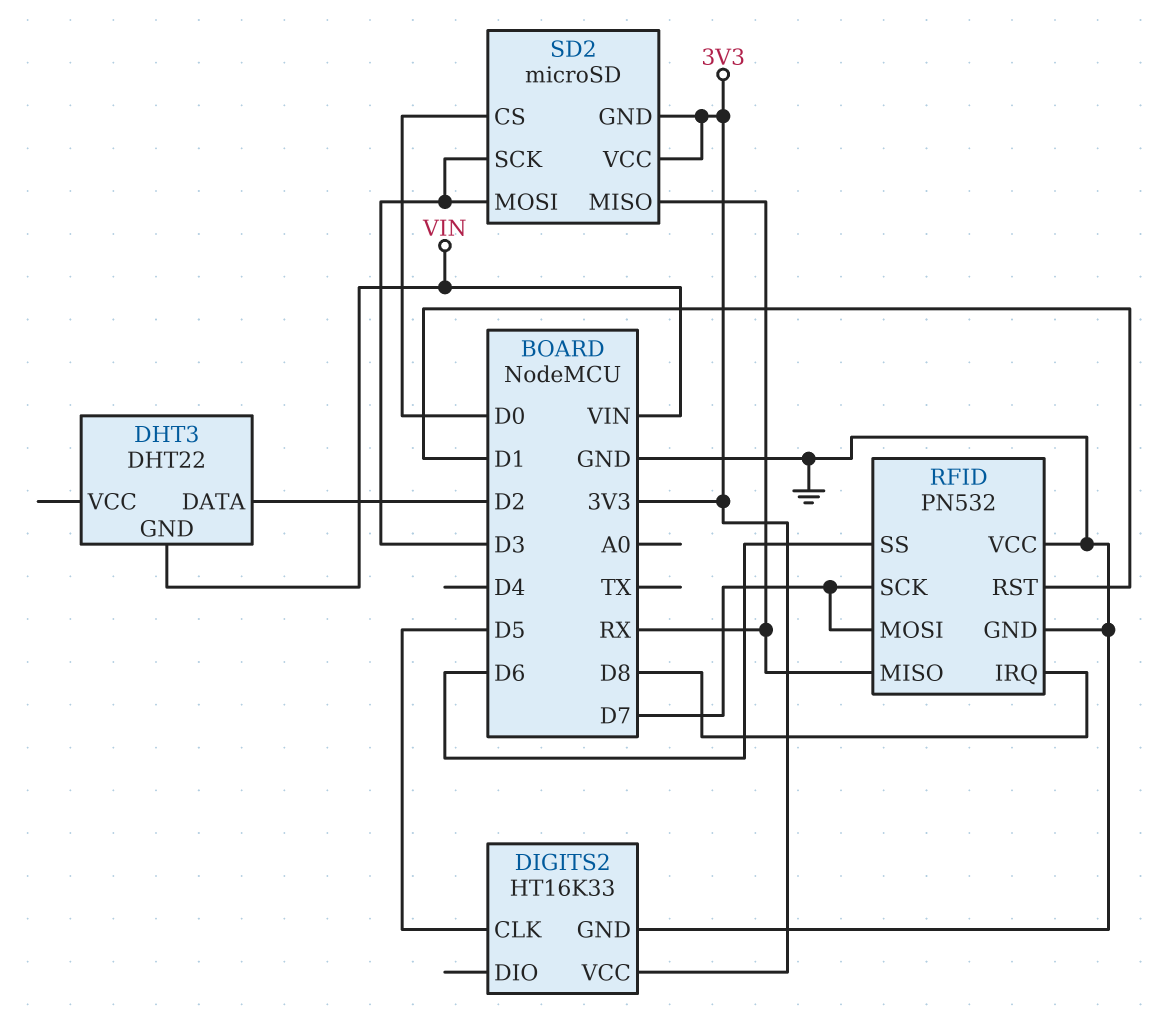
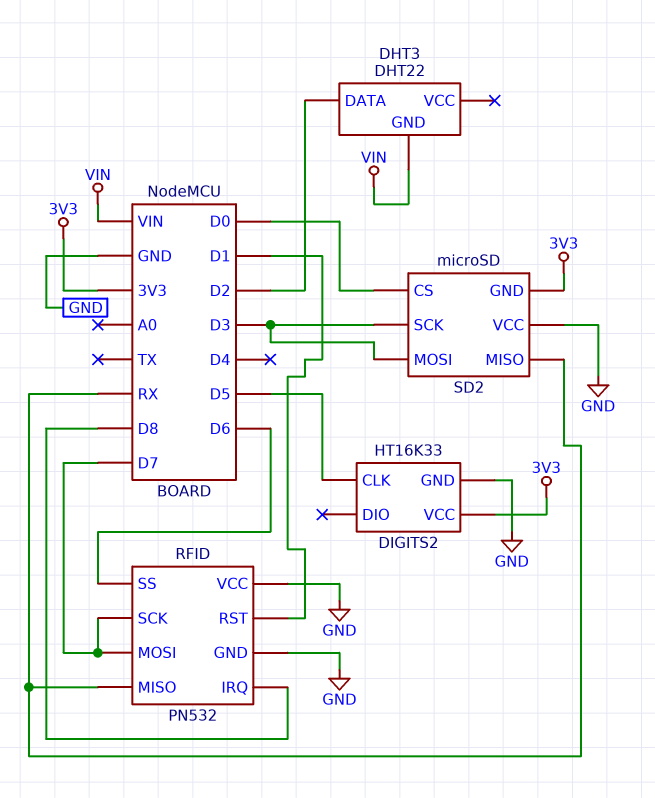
SD2 pin VCC: 3V3 -> GND

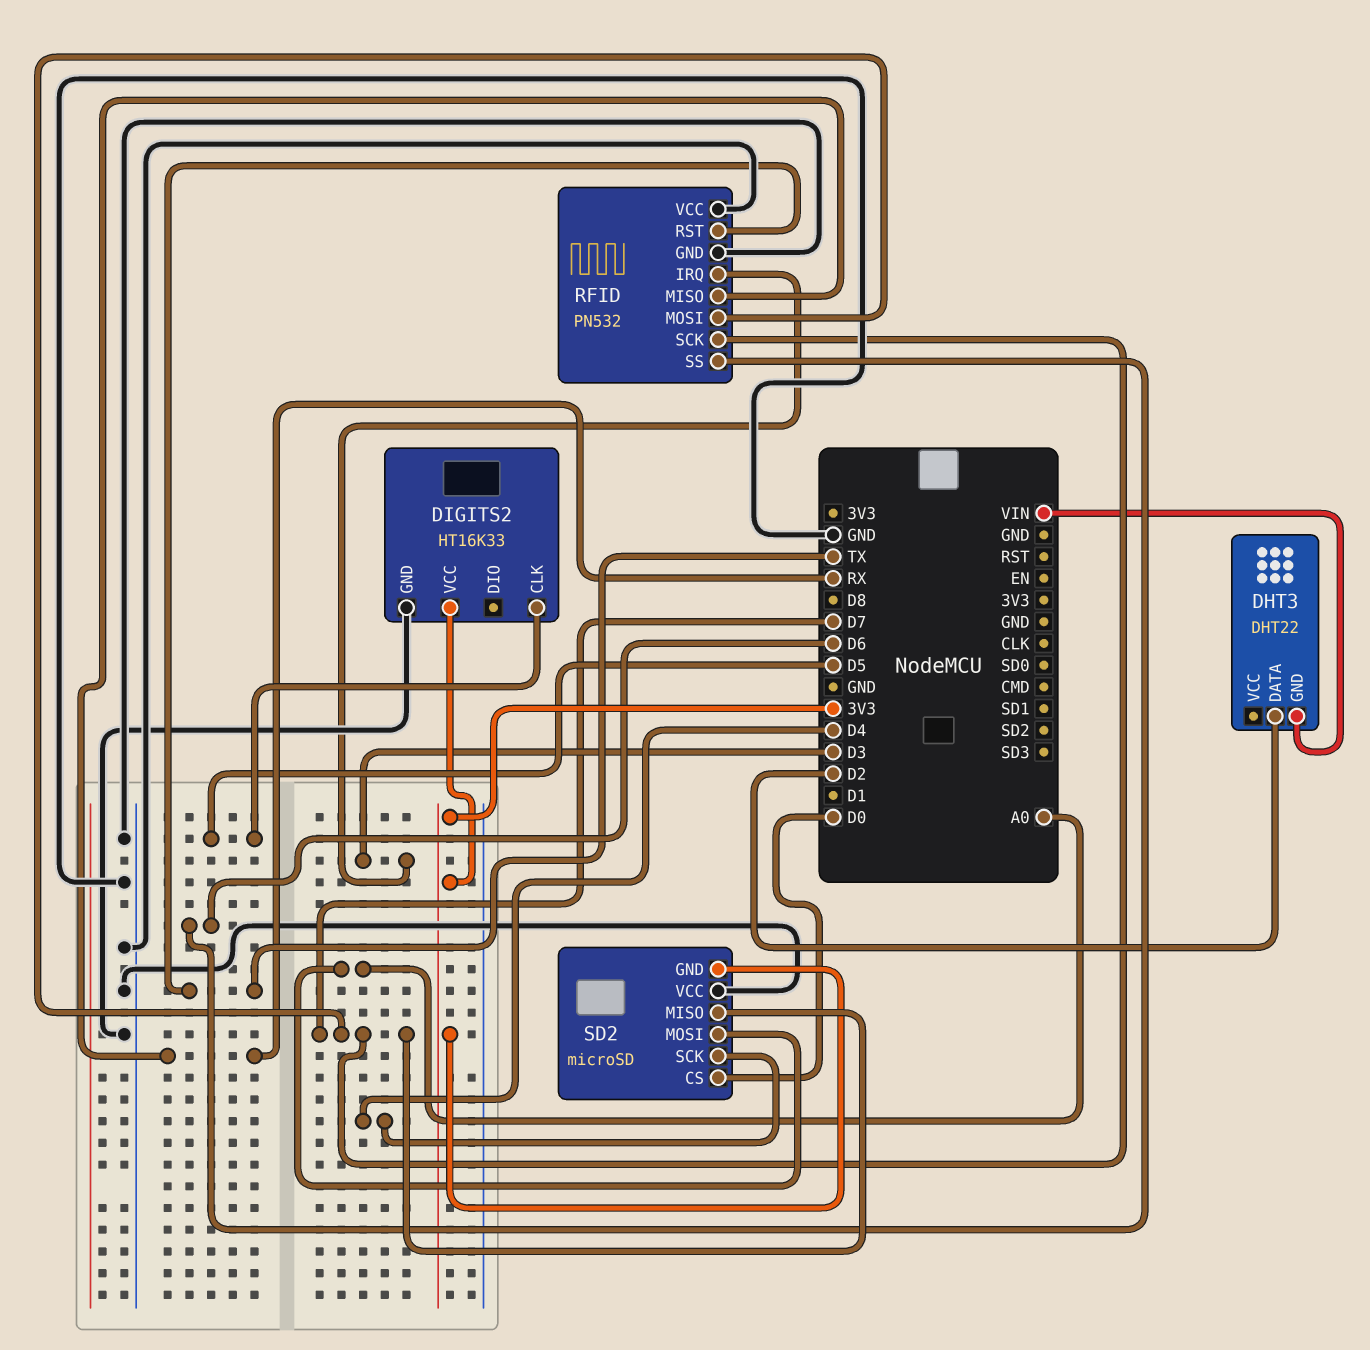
RFID pin IRQ: D8 -> D3
RFID pin RST: D1 -> TX
SD2 pin MISO: RX -> D7
SD2 pin MOSI: D3 -> A0
SD2 pin SCK: D3 -> D4

